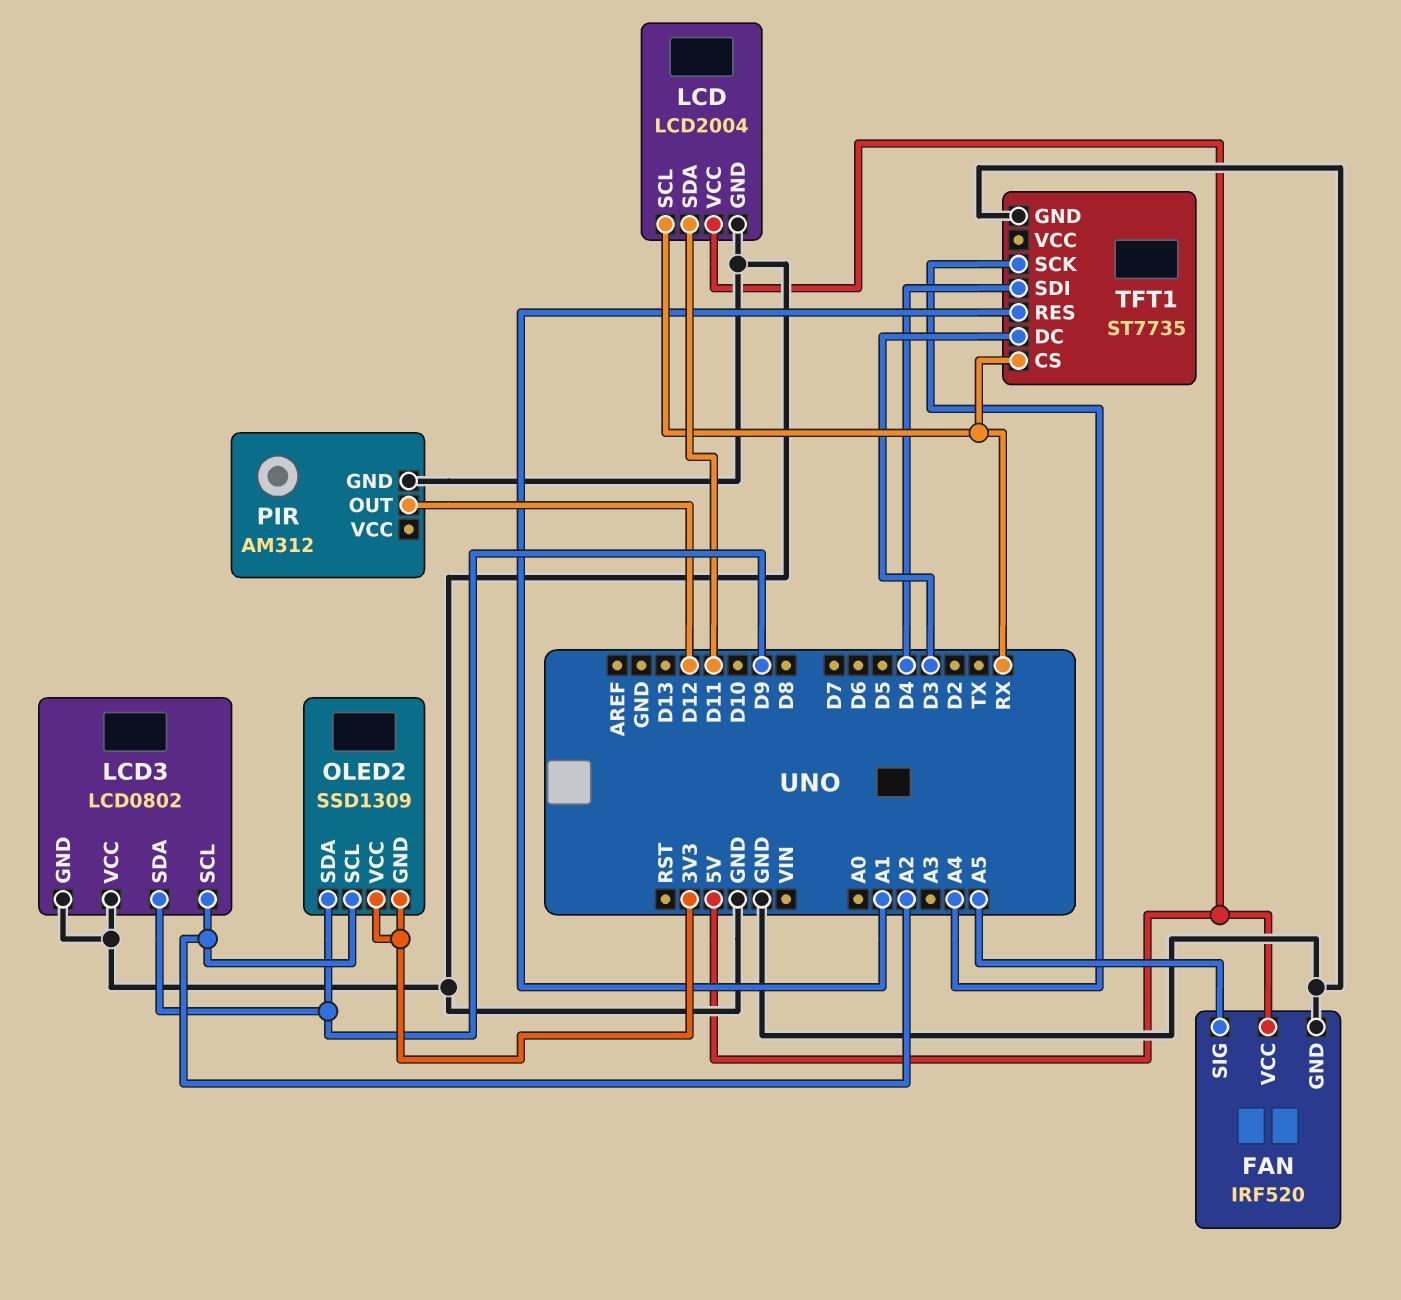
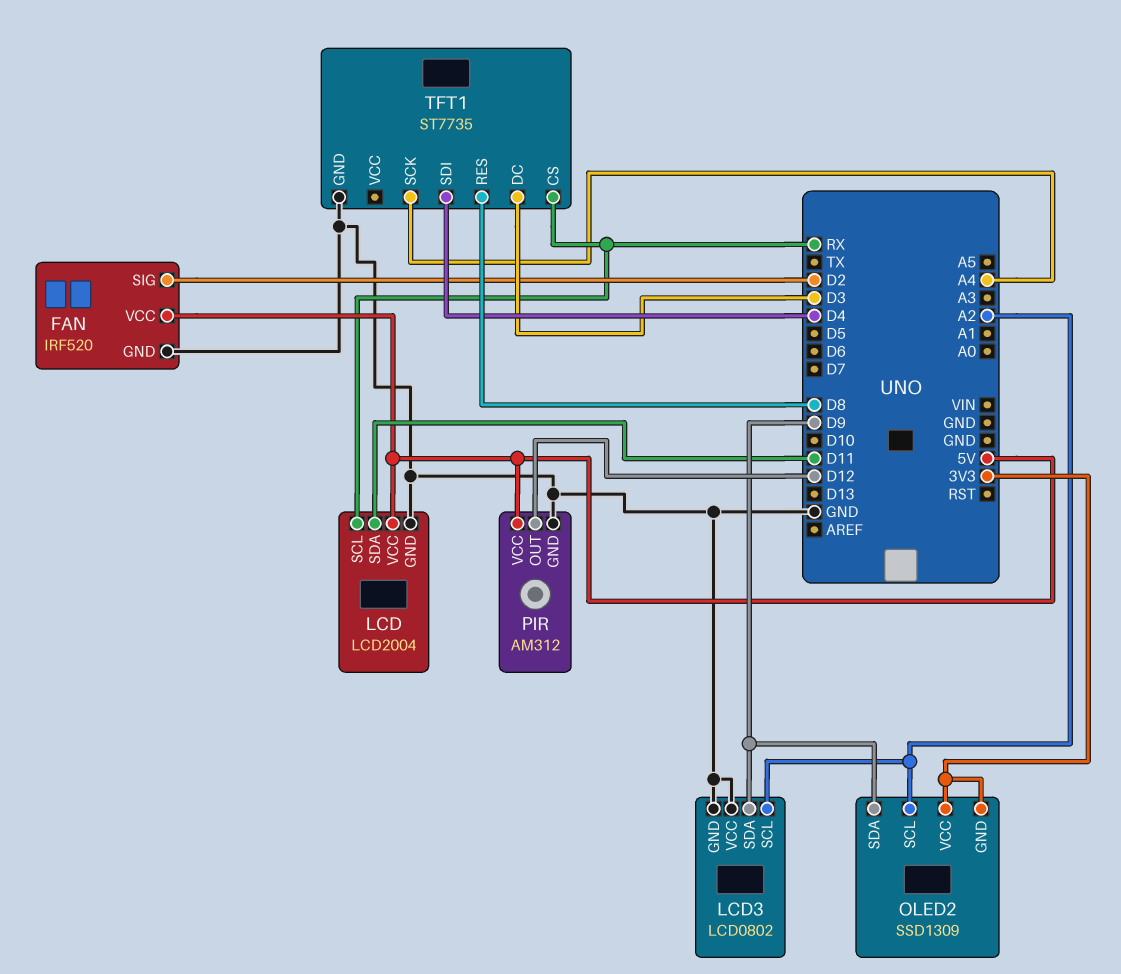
FAN pin SIG: A5 -> D2
PIR pin VCC: none -> 5V
TFT1 pin RES: A1 -> D8

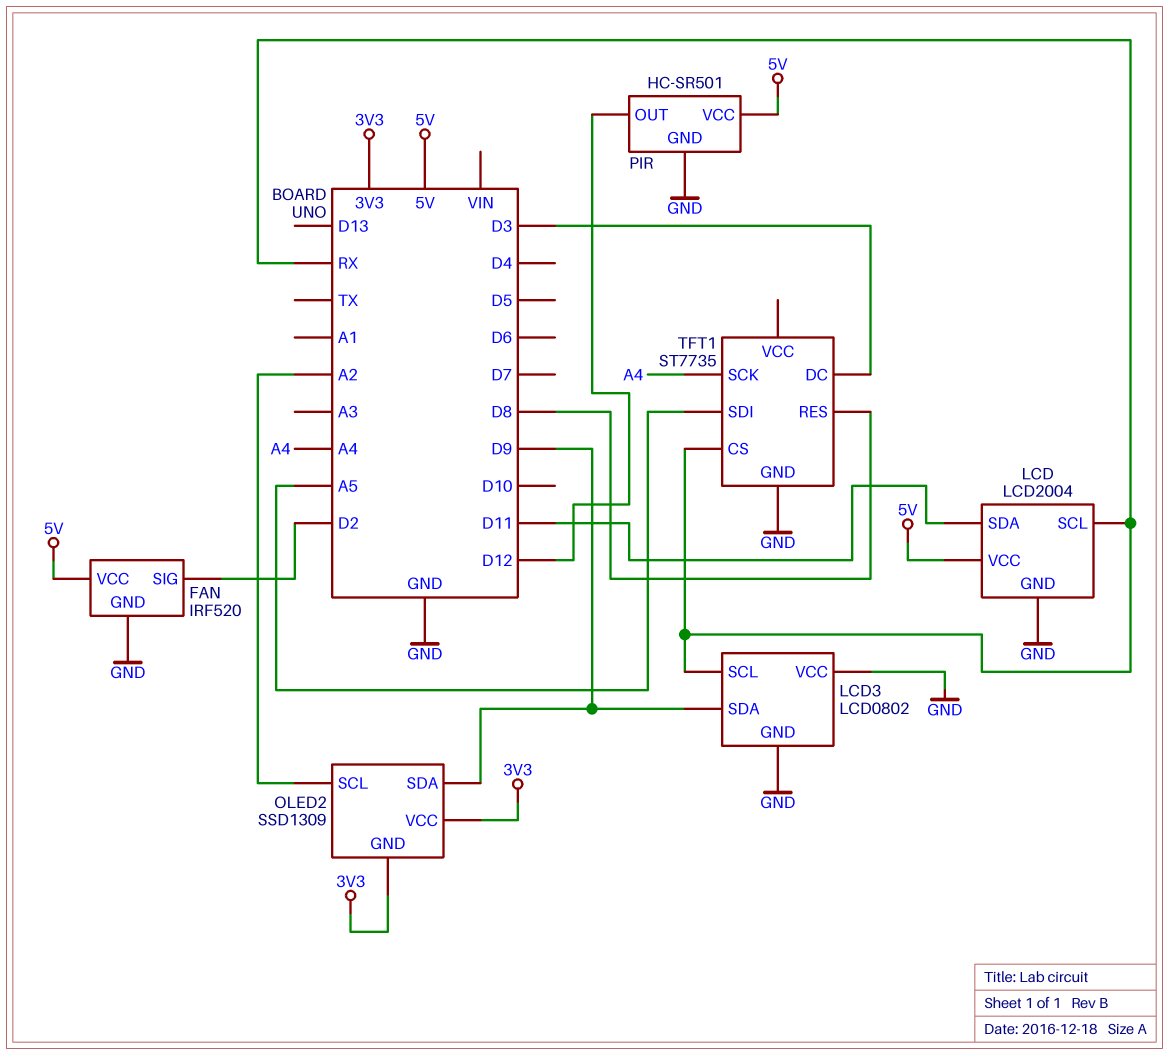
LCD3 pin SCL: A2 -> RX
PIR: AM312 -> HC-SR501
TFT1 pin SDI: D4 -> A5

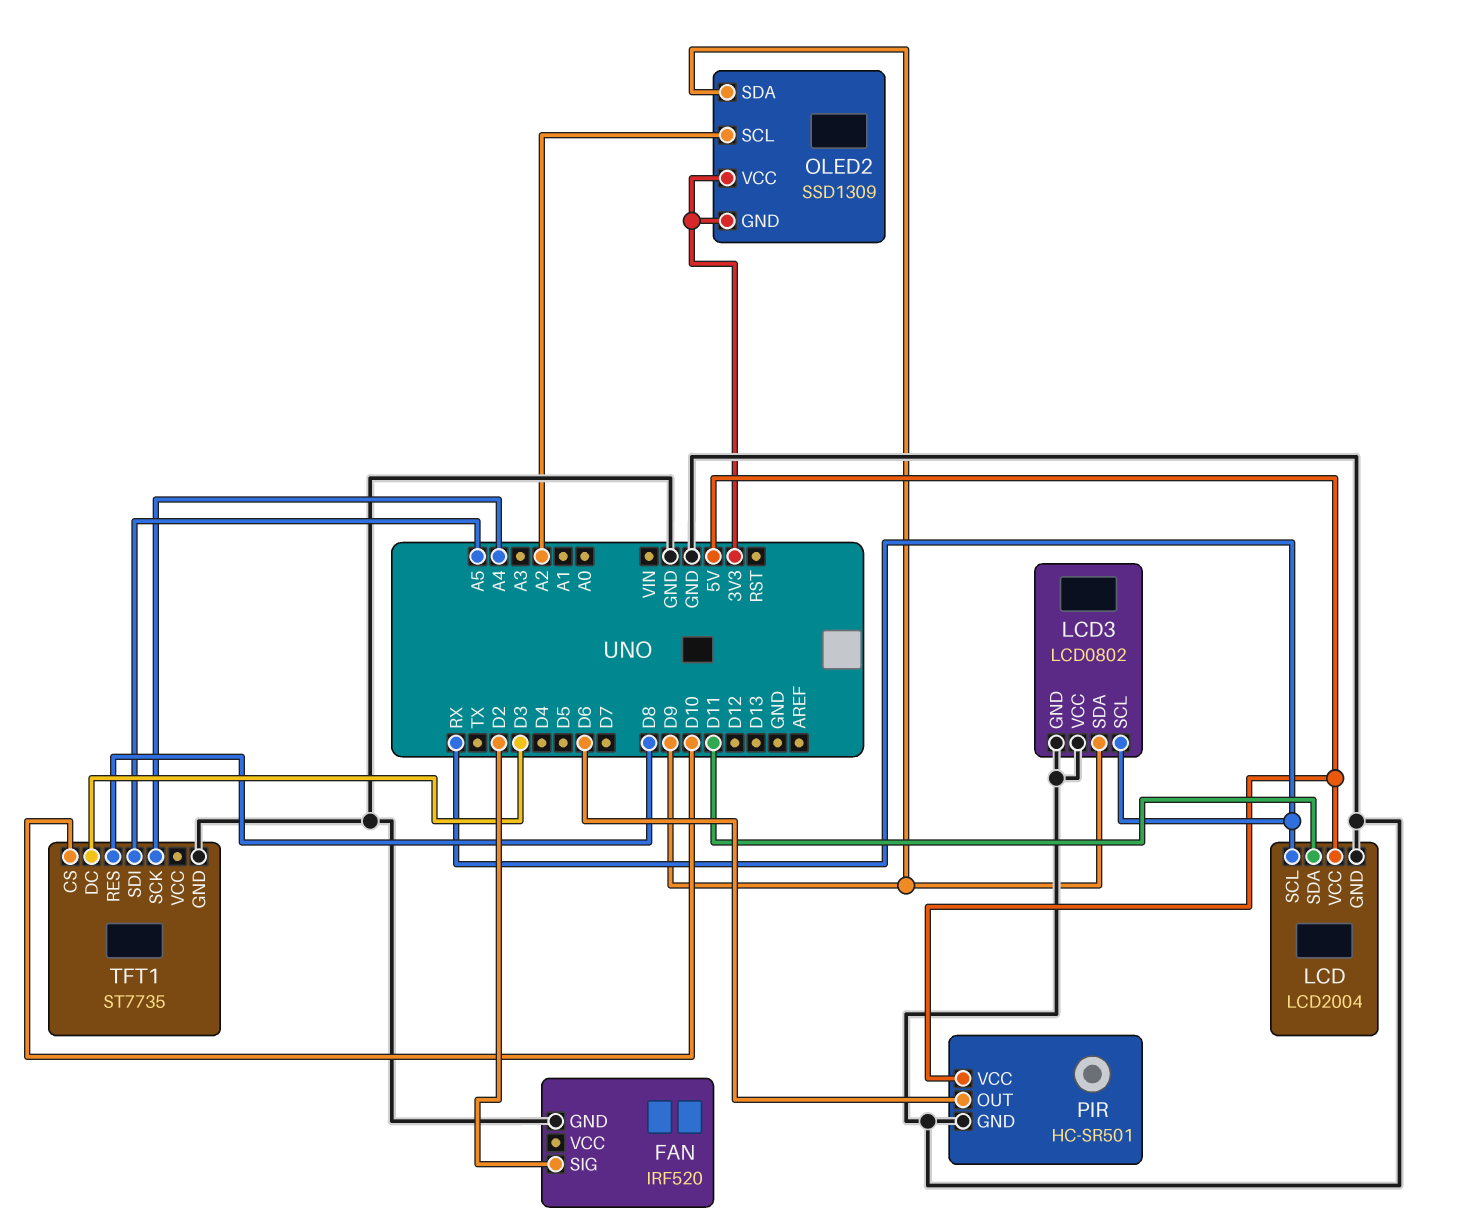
FAN pin VCC: 5V -> none
PIR pin OUT: D12 -> D6
TFT1 pin CS: RX -> D10

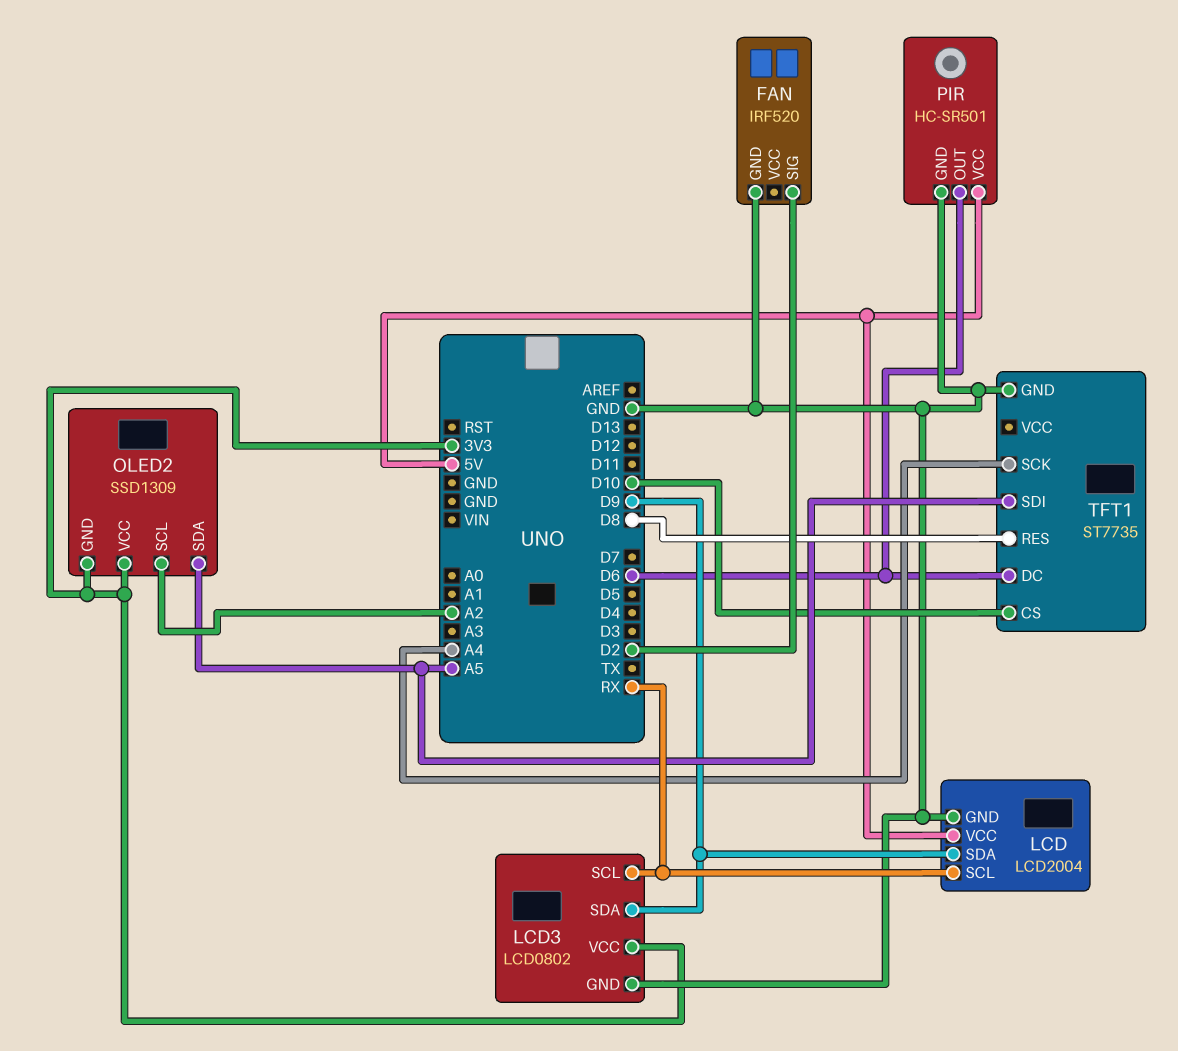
LCD pin SDA: D11 -> D9
LCD3 pin VCC: GND -> 3V3
OLED2 pin SDA: D9 -> A5
TFT1 pin DC: D3 -> D6

